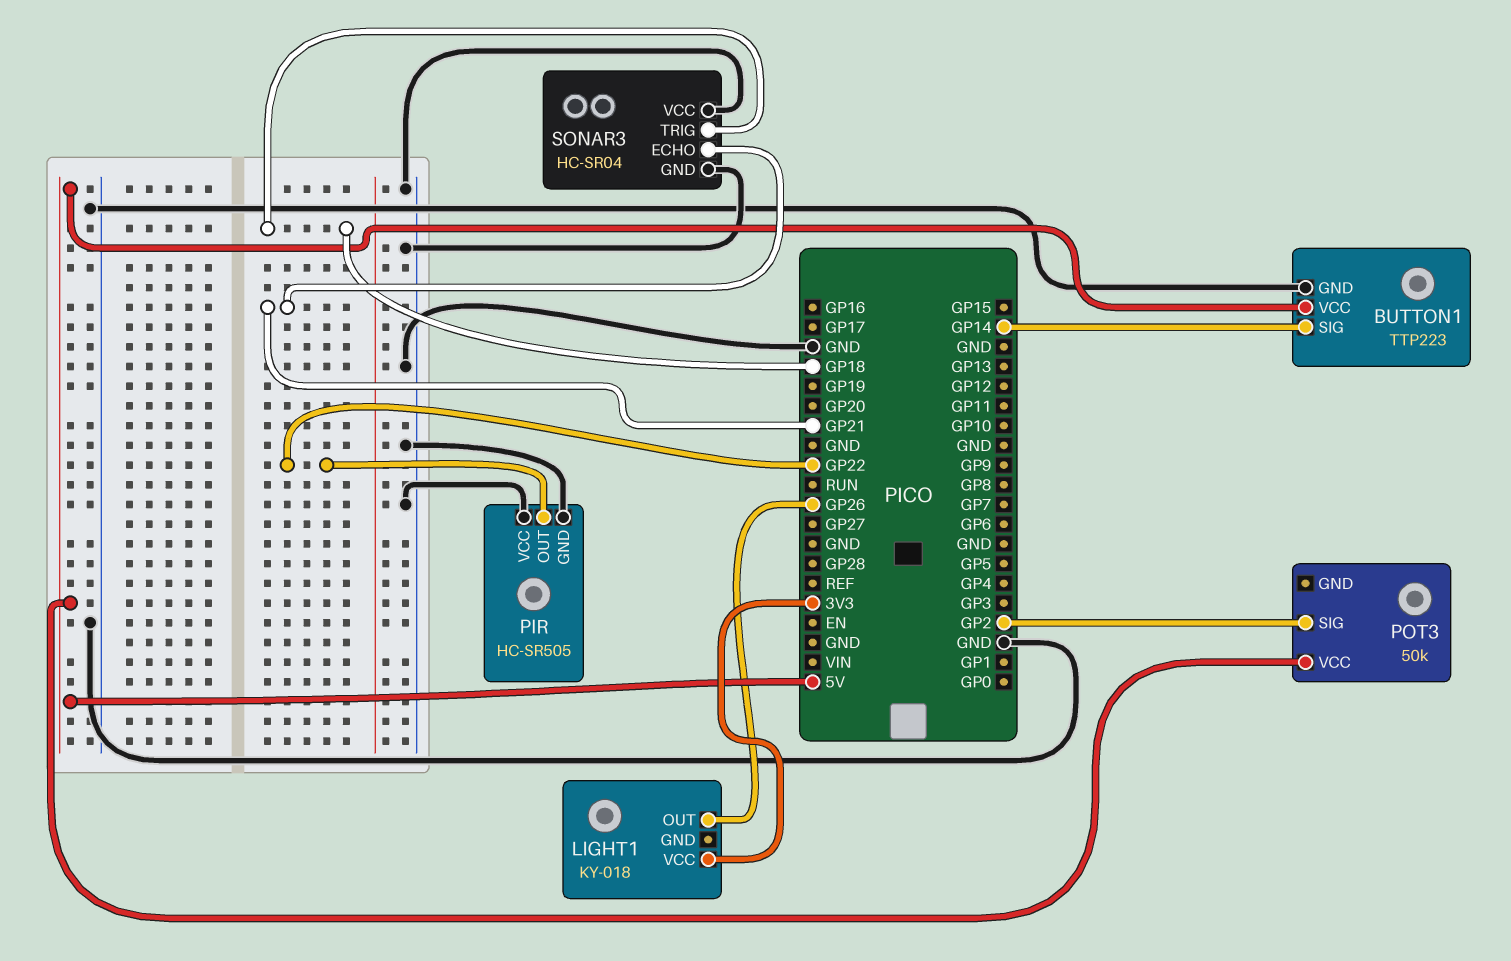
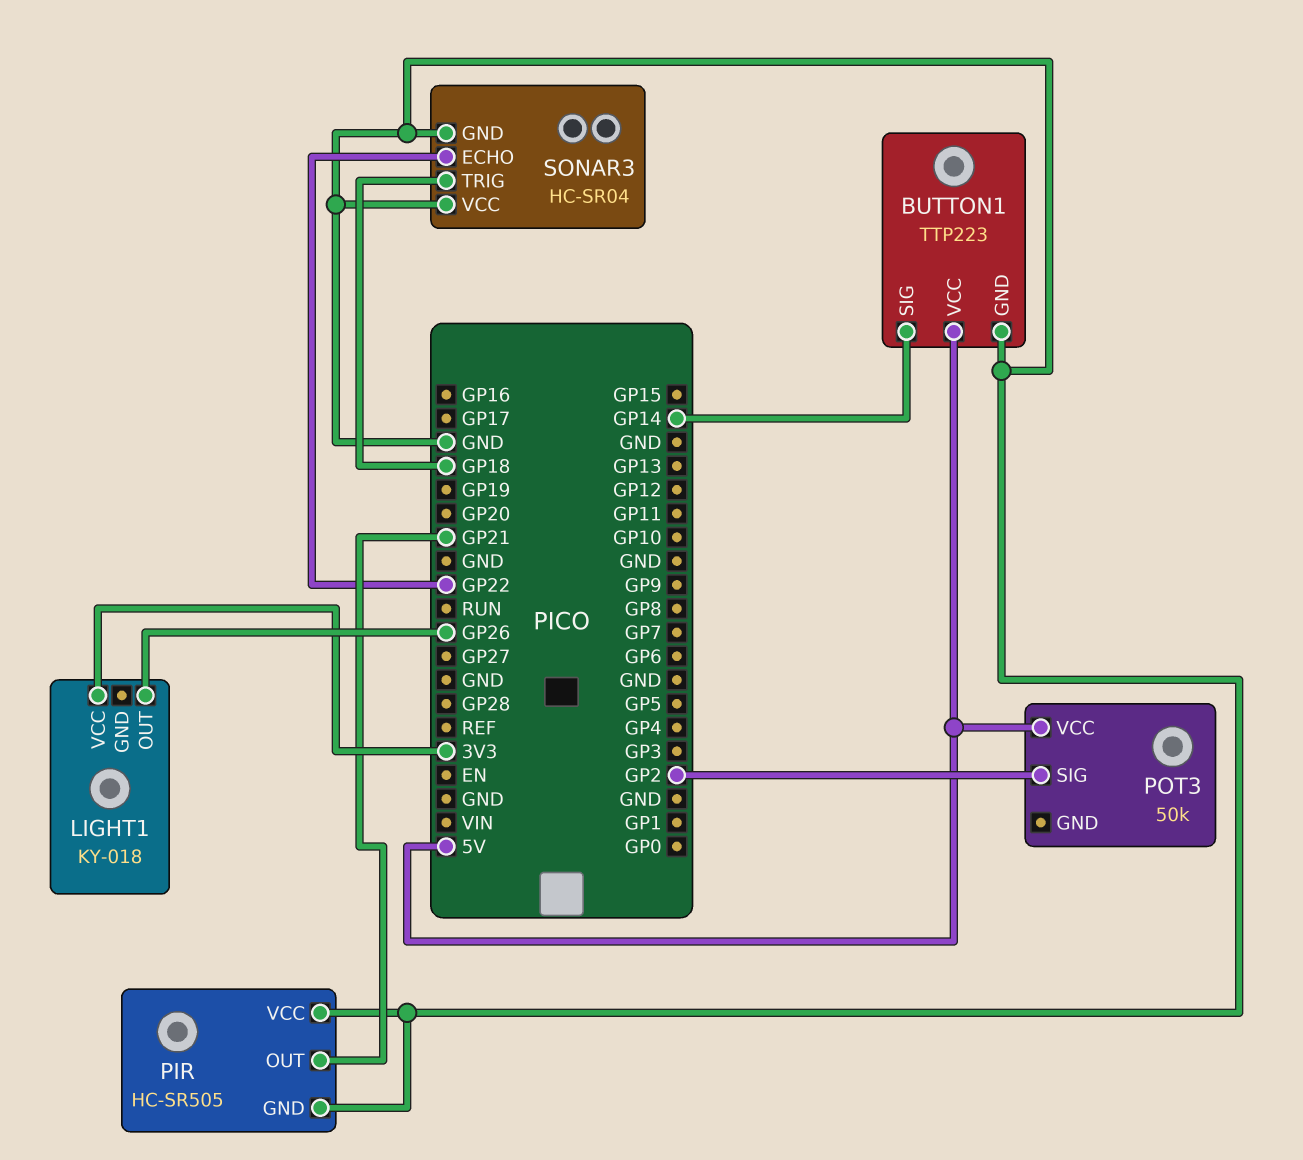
PIR pin OUT: GP22 -> GP21
SONAR3 pin ECHO: GP21 -> GP22

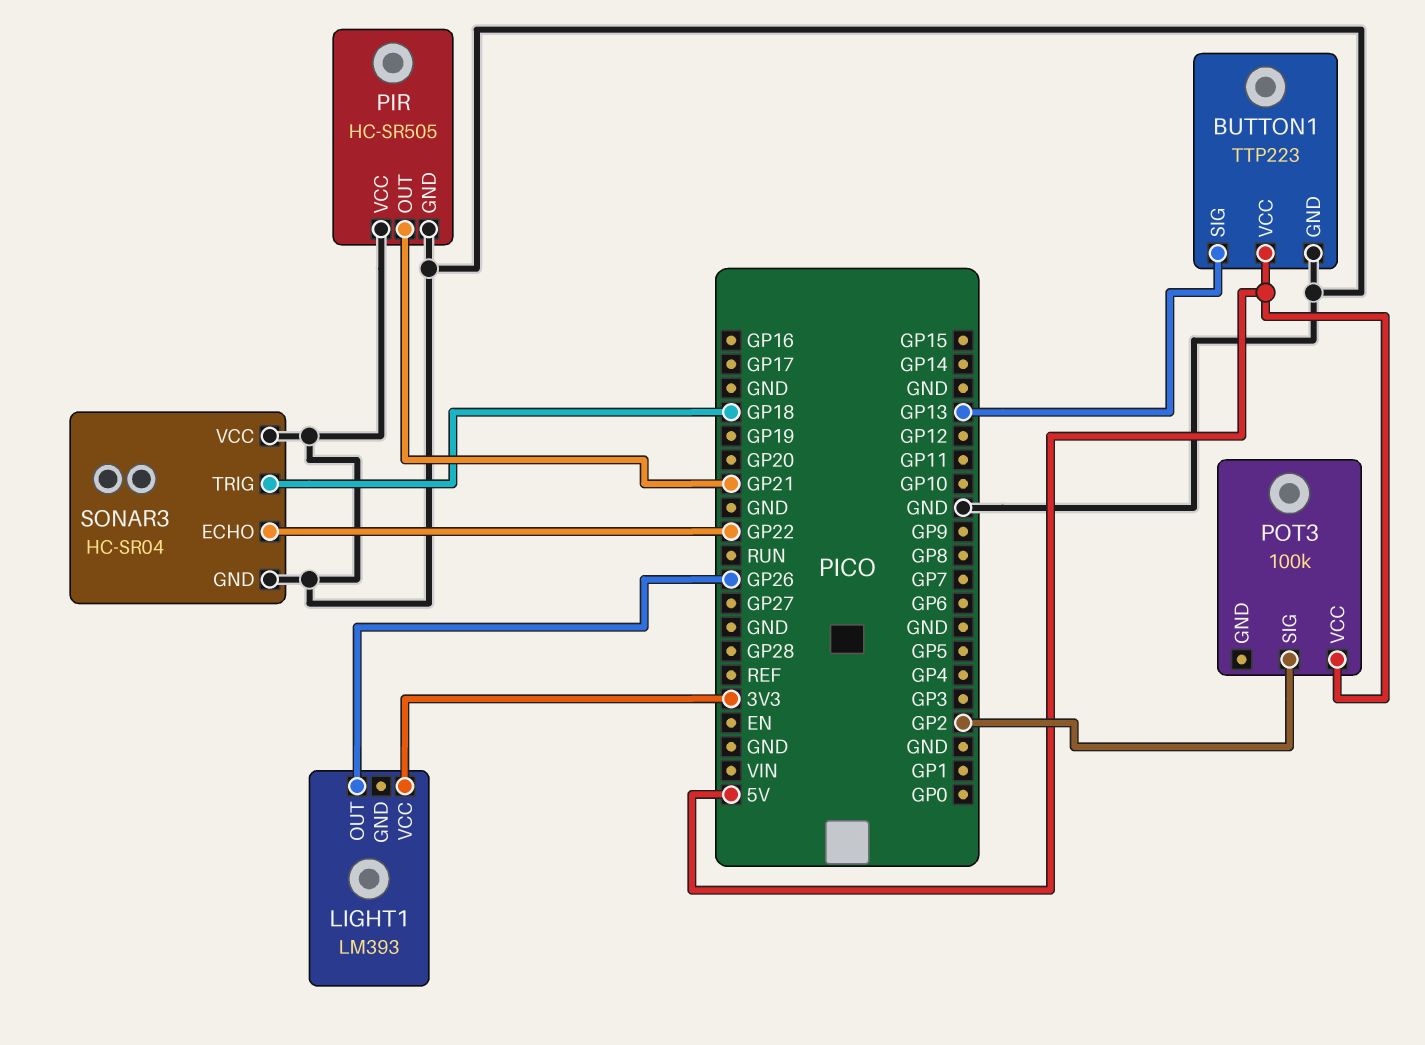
BUTTON1 pin SIG: GP14 -> GP13
LIGHT1: KY-018 -> LM393
POT3: 50k -> 100k

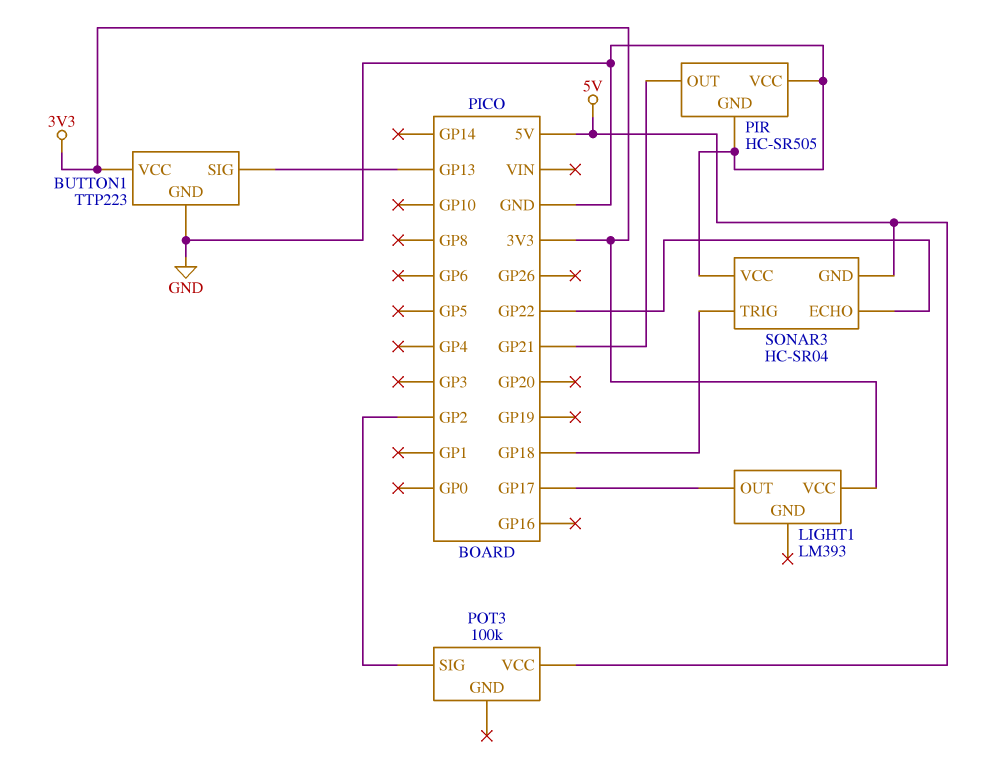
BUTTON1 pin VCC: 5V -> 3V3
LIGHT1 pin OUT: GP26 -> GP17
SONAR3 pin GND: GND -> 5V

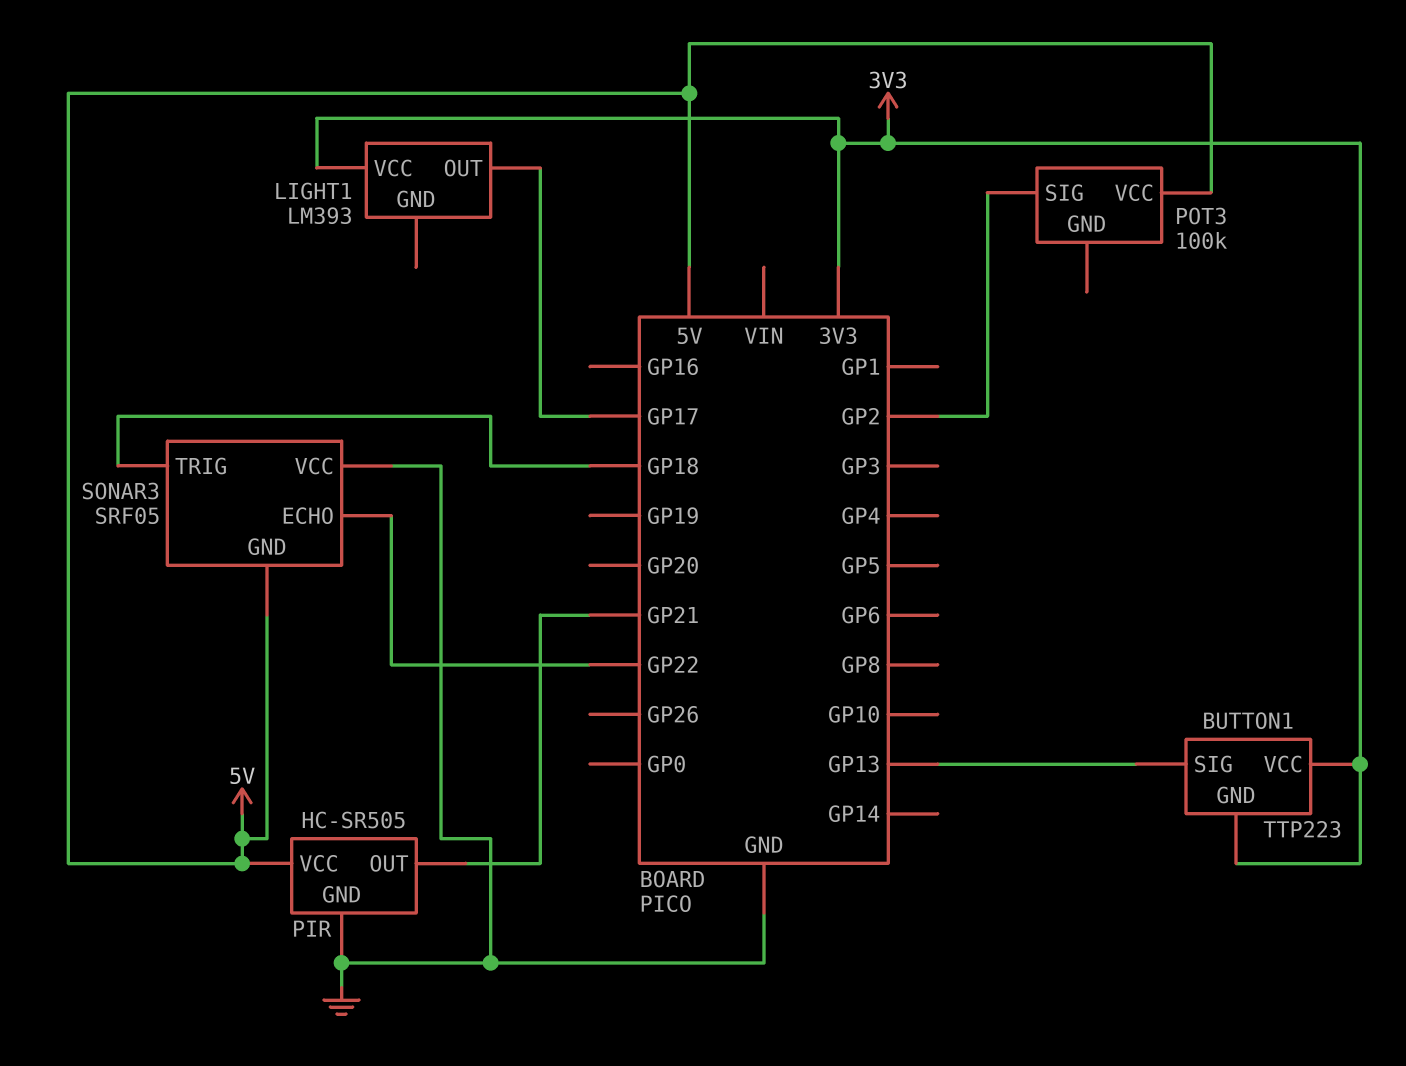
BUTTON1 pin GND: GND -> 3V3
PIR pin VCC: GND -> 5V
SONAR3: HC-SR04 -> SRF05

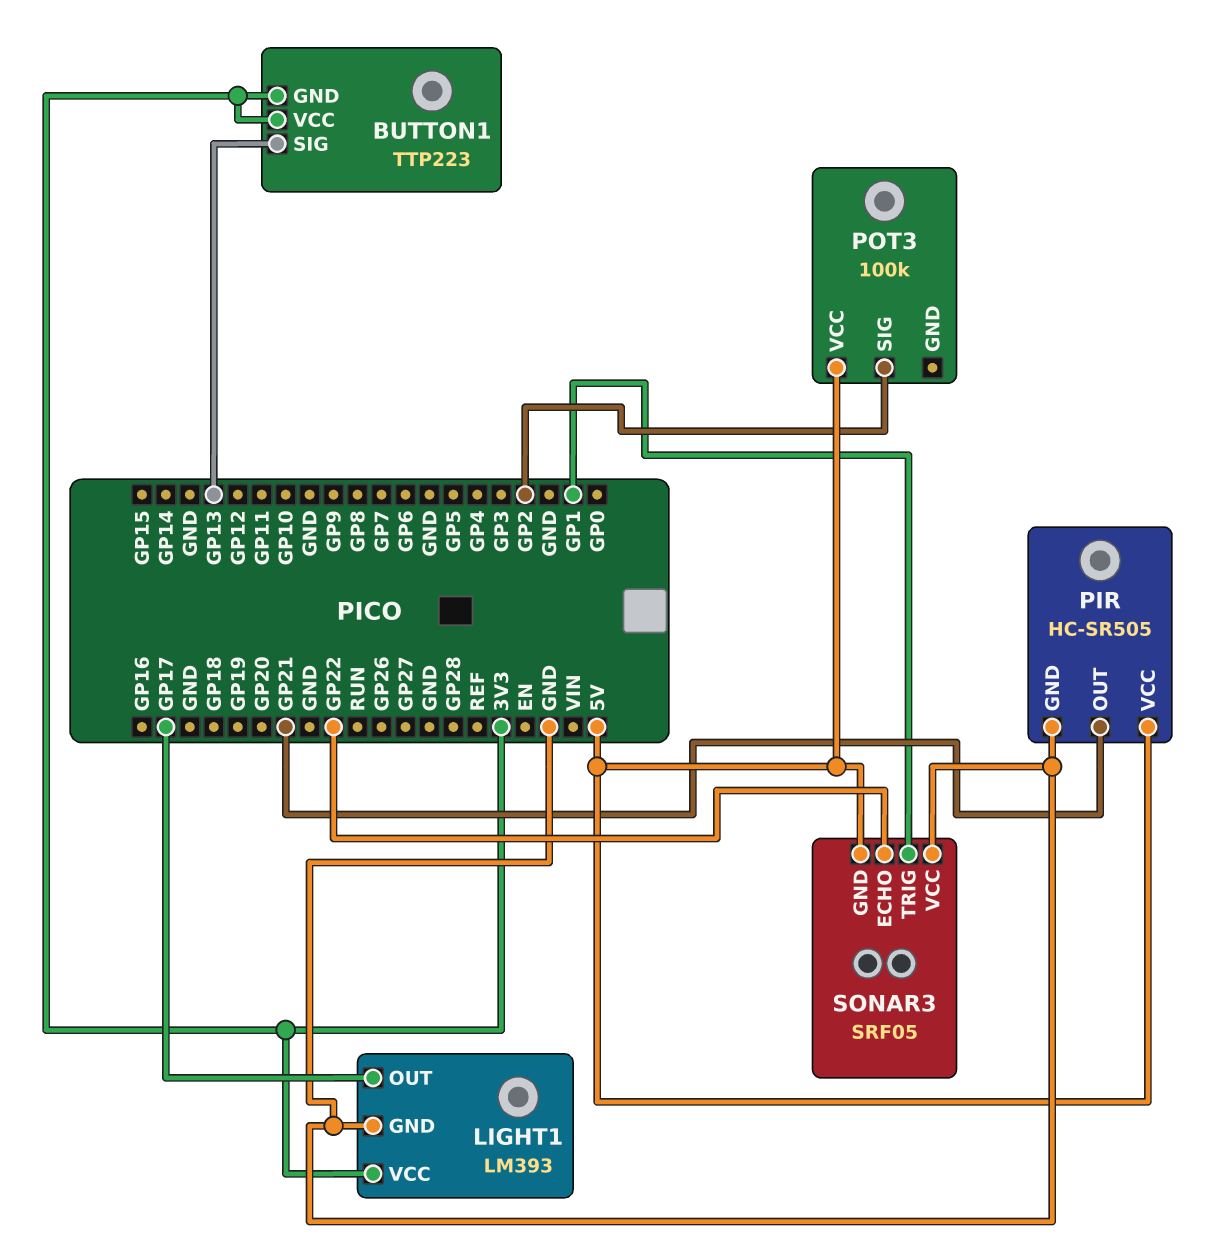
LIGHT1 pin GND: none -> GND
SONAR3 pin TRIG: GP18 -> GP1

